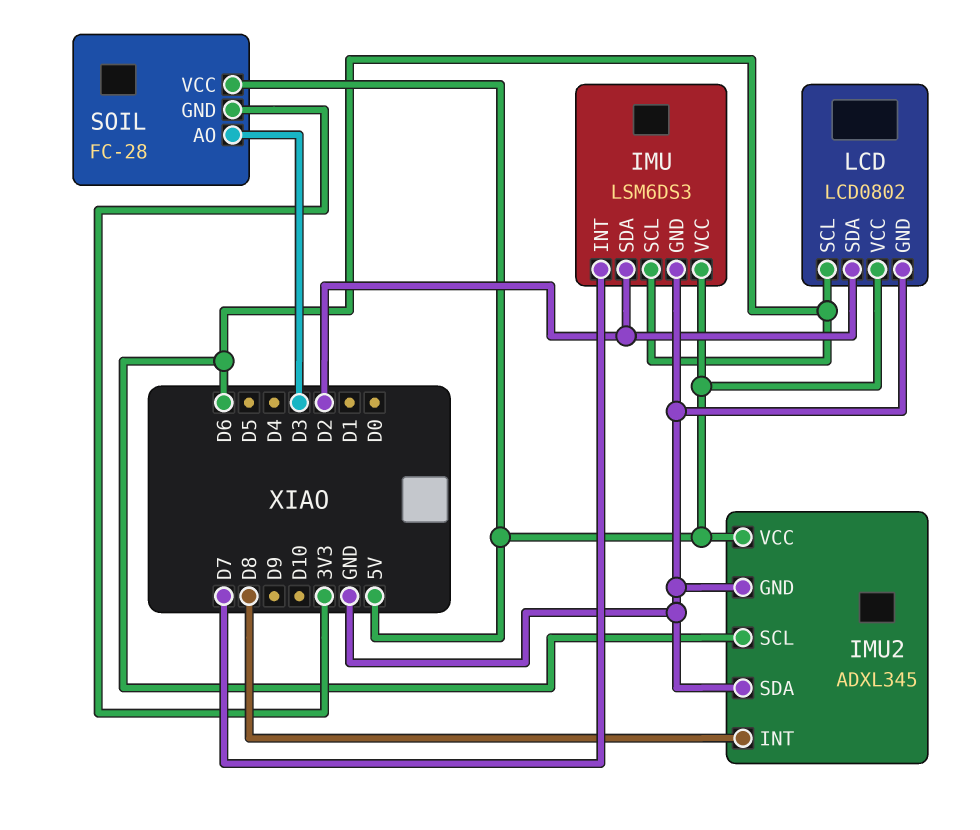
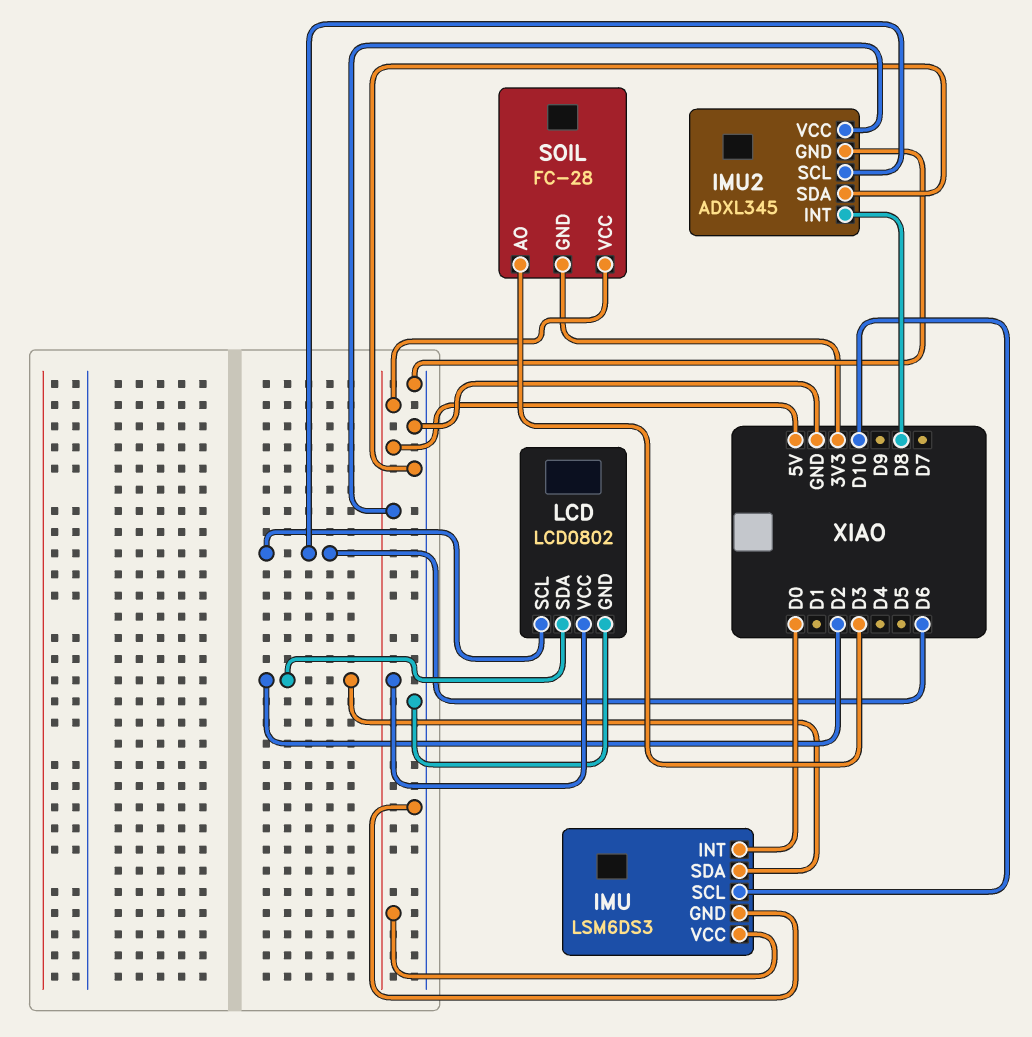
IMU pin INT: D7 -> D0
IMU pin SCL: D6 -> D10

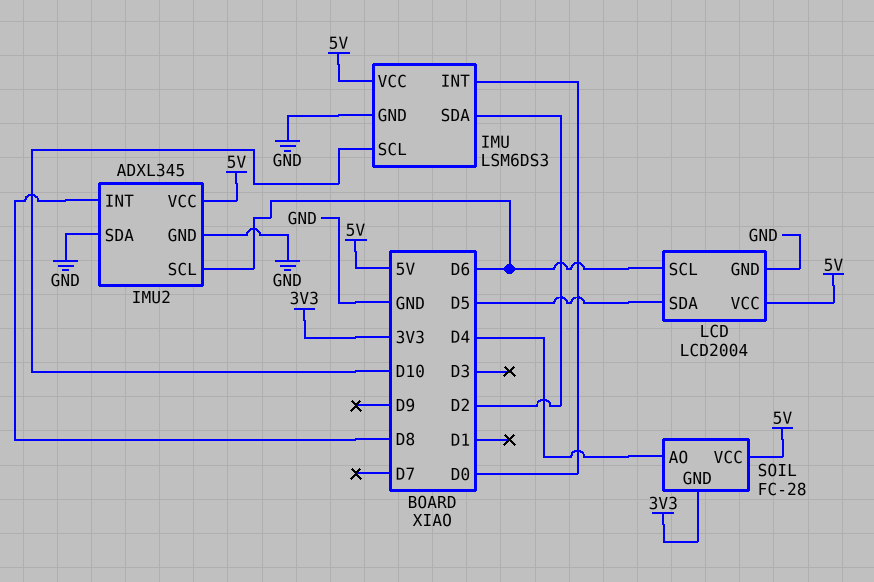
LCD: LCD0802 -> LCD2004
LCD pin SDA: D2 -> D5
SOIL pin AO: D3 -> D4

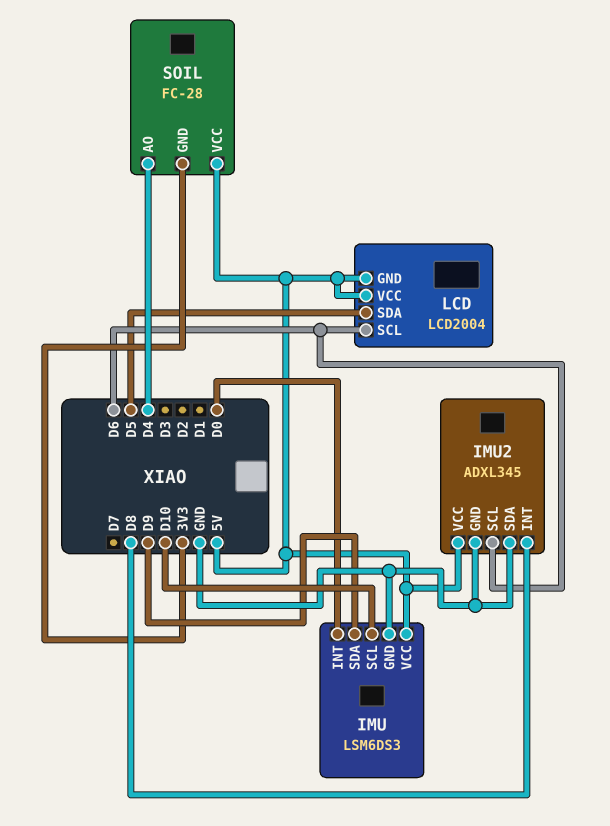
IMU pin SDA: D2 -> D9
LCD pin GND: GND -> 5V

